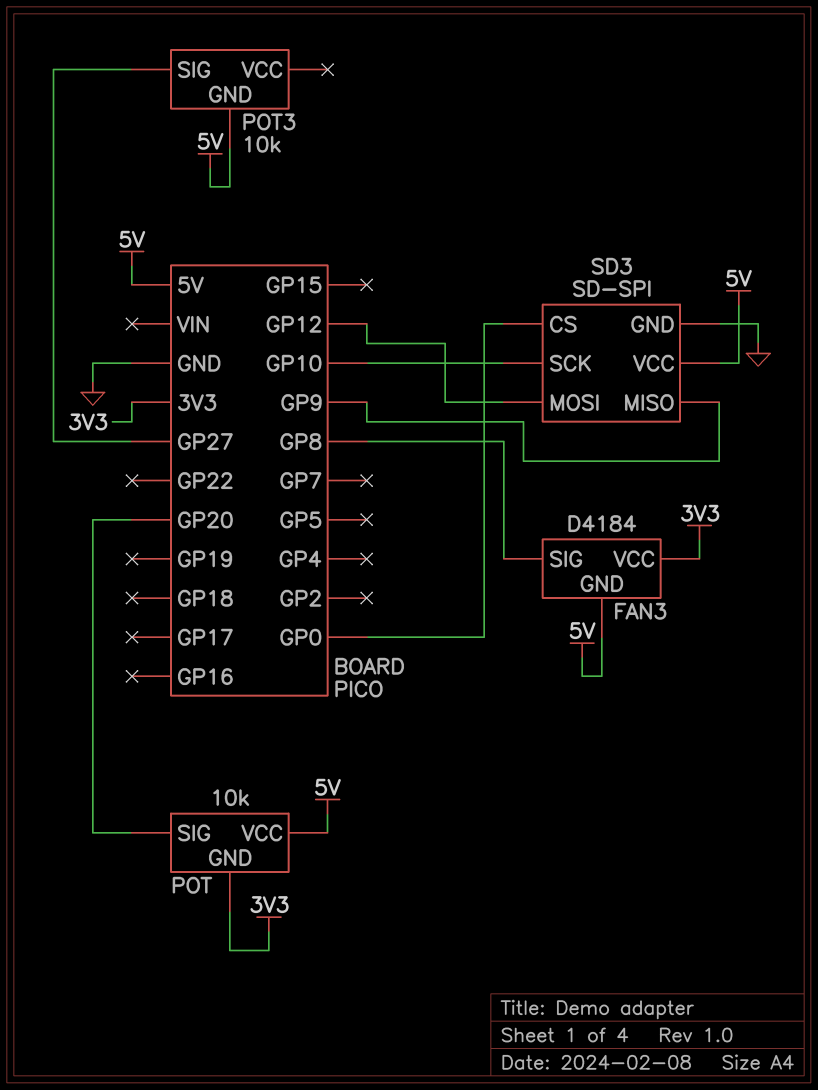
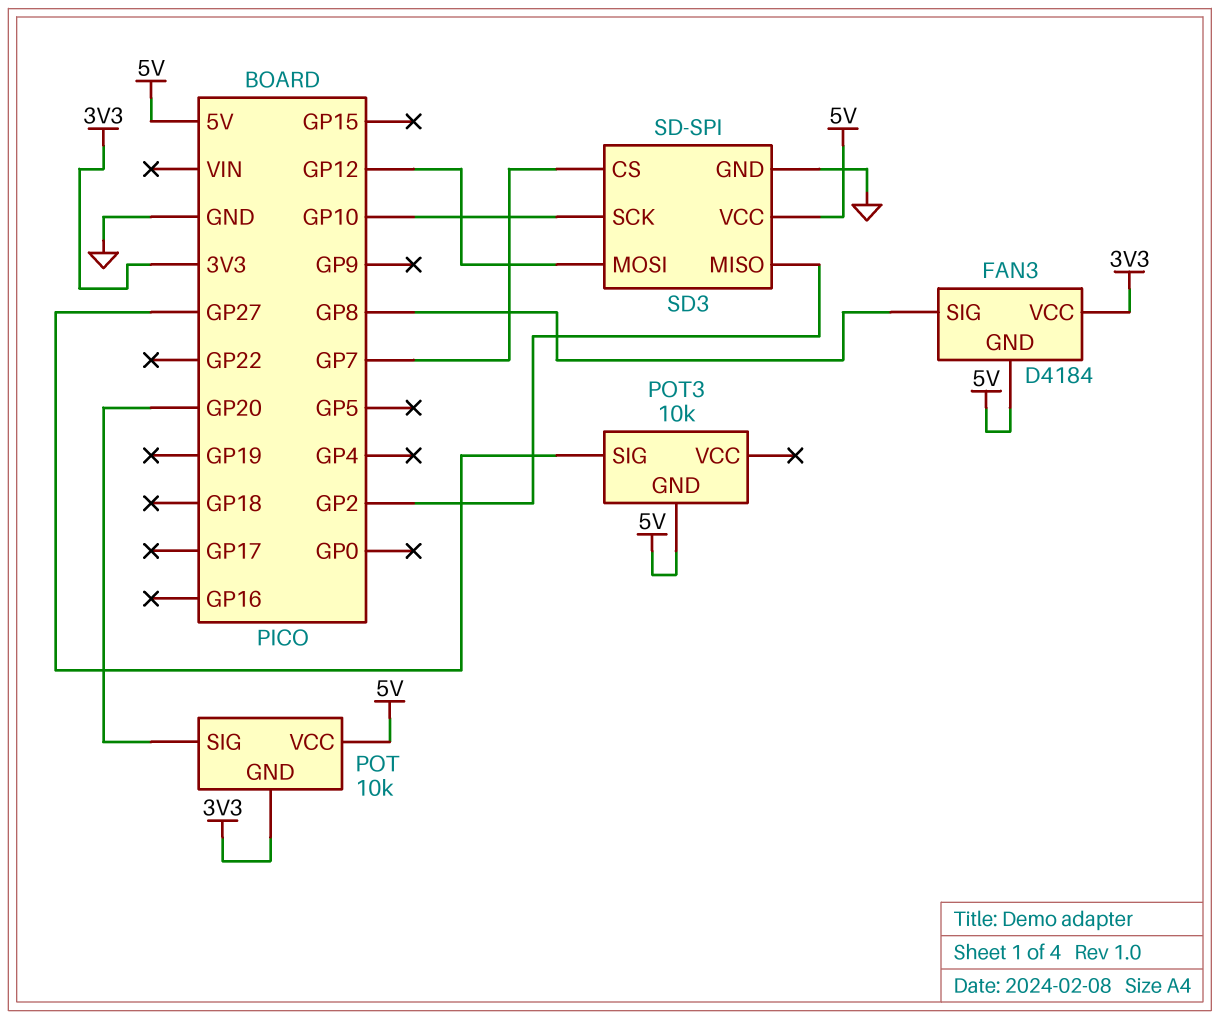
SD3 pin CS: GP0 -> GP7
SD3 pin MISO: GP9 -> GP2

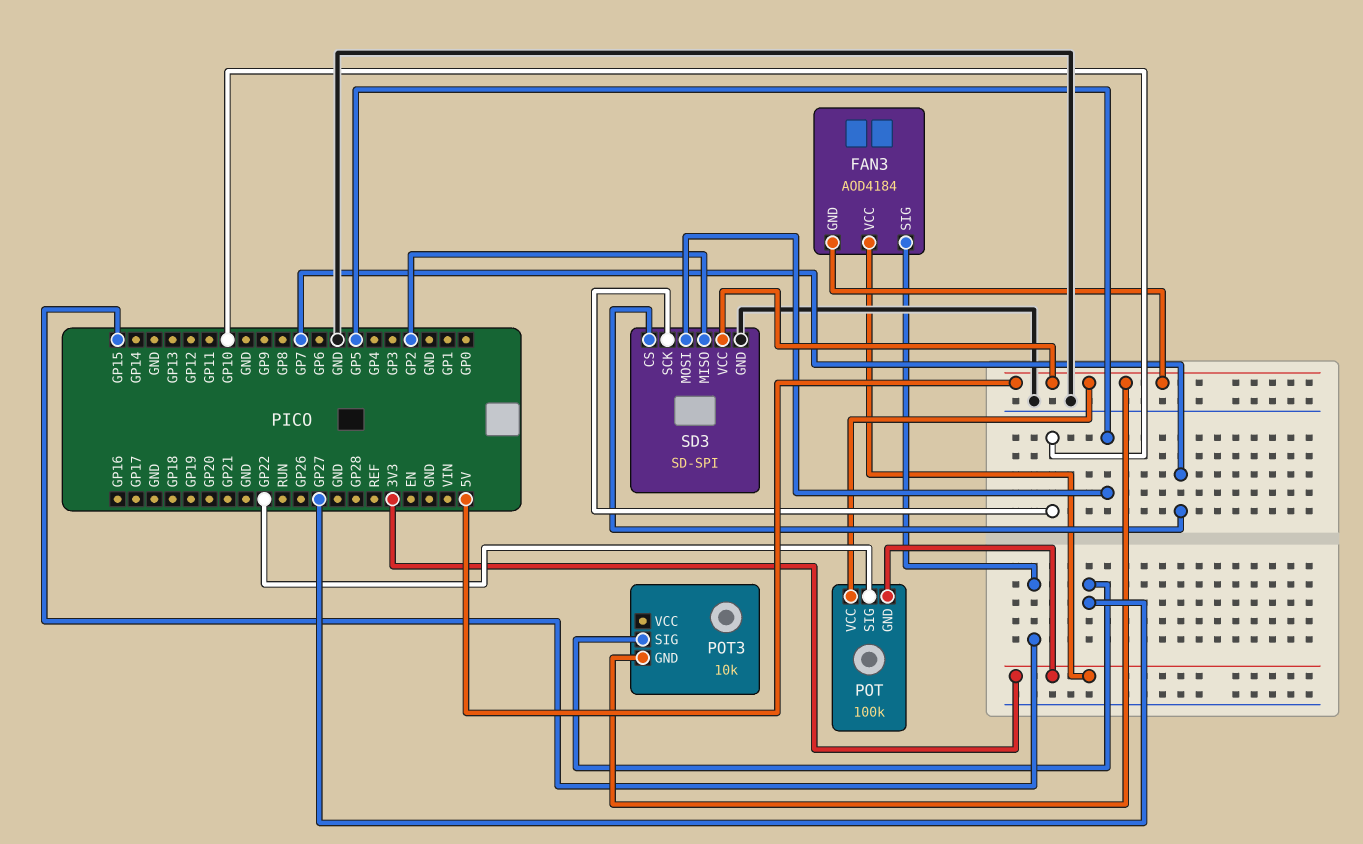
FAN3: D4184 -> AOD4184
FAN3 pin SIG: GP8 -> GP15
POT: 10k -> 100k
POT pin SIG: GP20 -> GP22
SD3 pin MOSI: GP12 -> GP5

